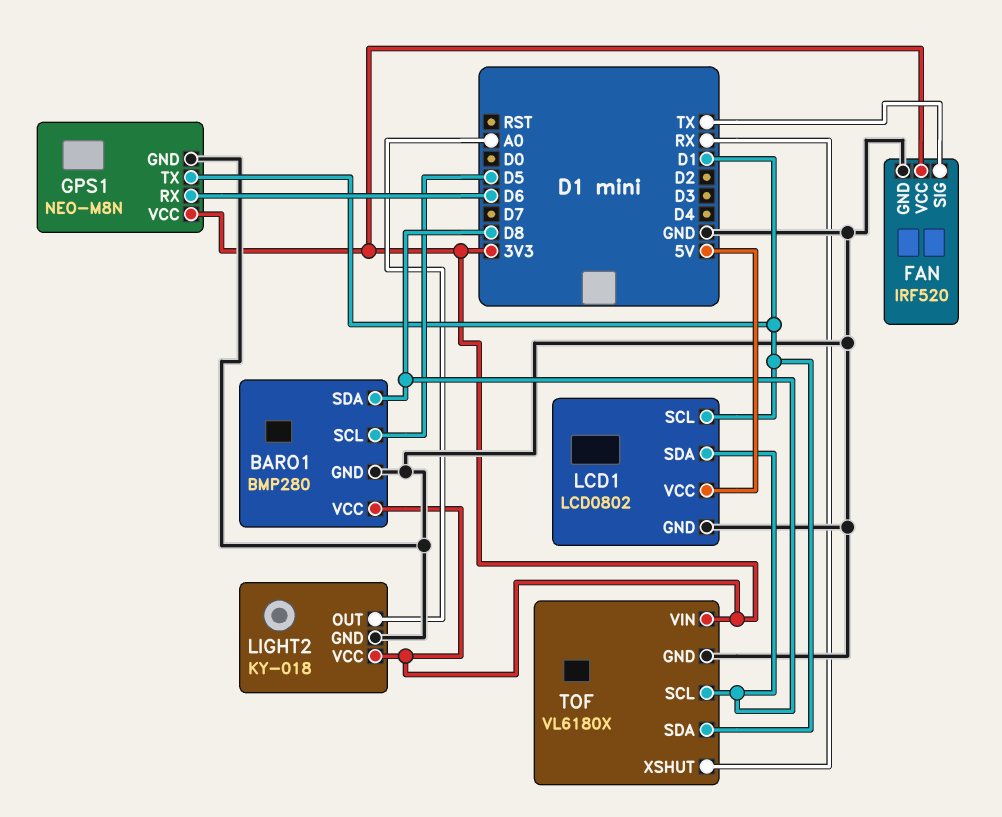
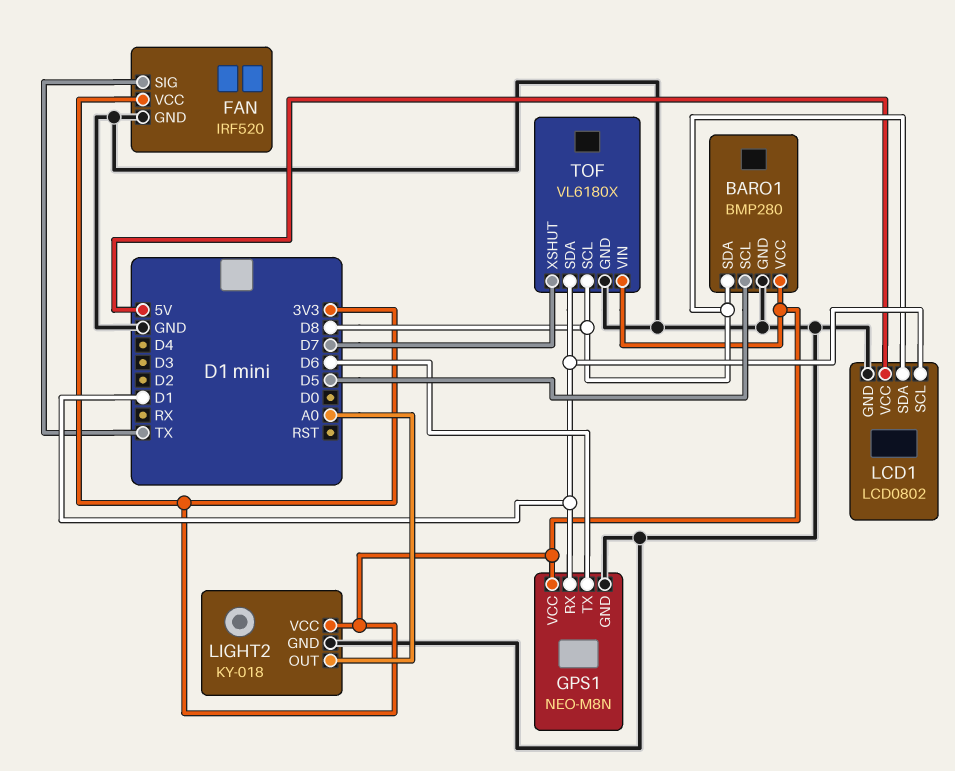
GPS1 pin RX: D6 -> D1
GPS1 pin TX: D1 -> D6
TOF pin XSHUT: RX -> D7

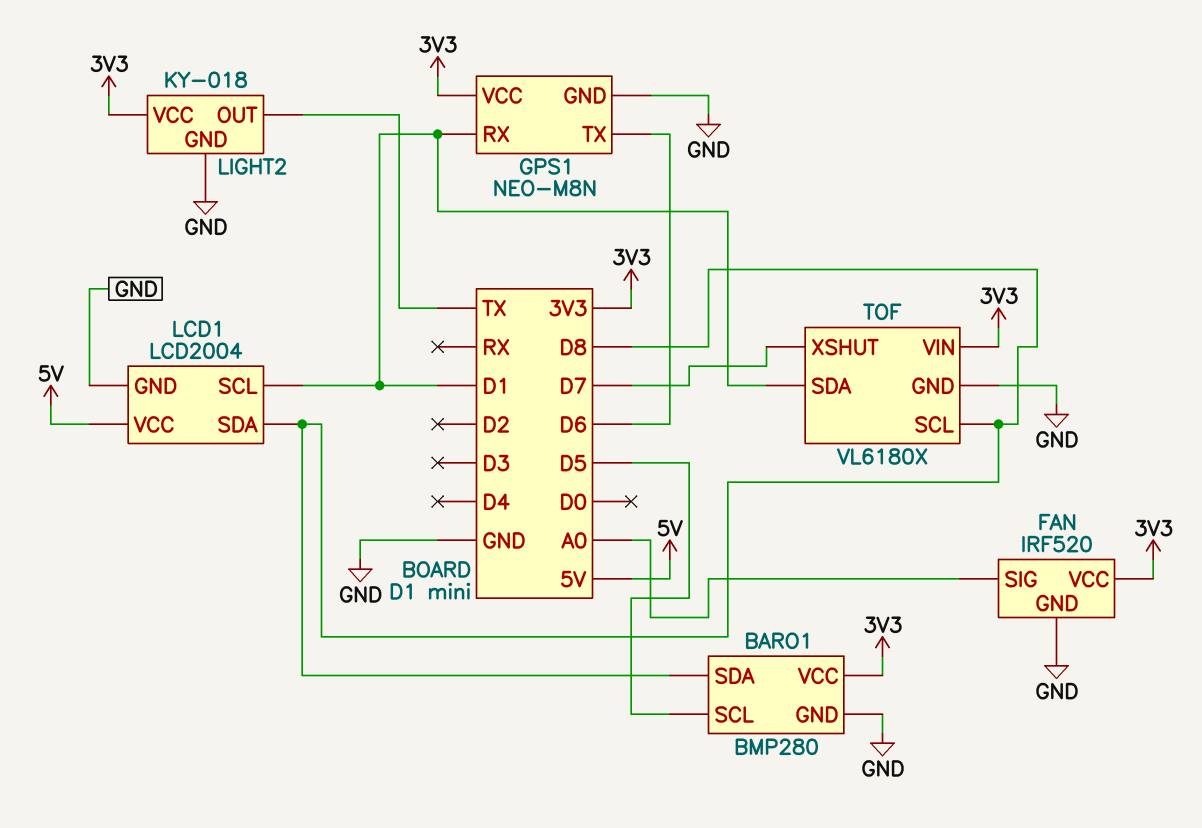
FAN pin SIG: TX -> A0
LCD1: LCD0802 -> LCD2004
LIGHT2 pin OUT: A0 -> TX

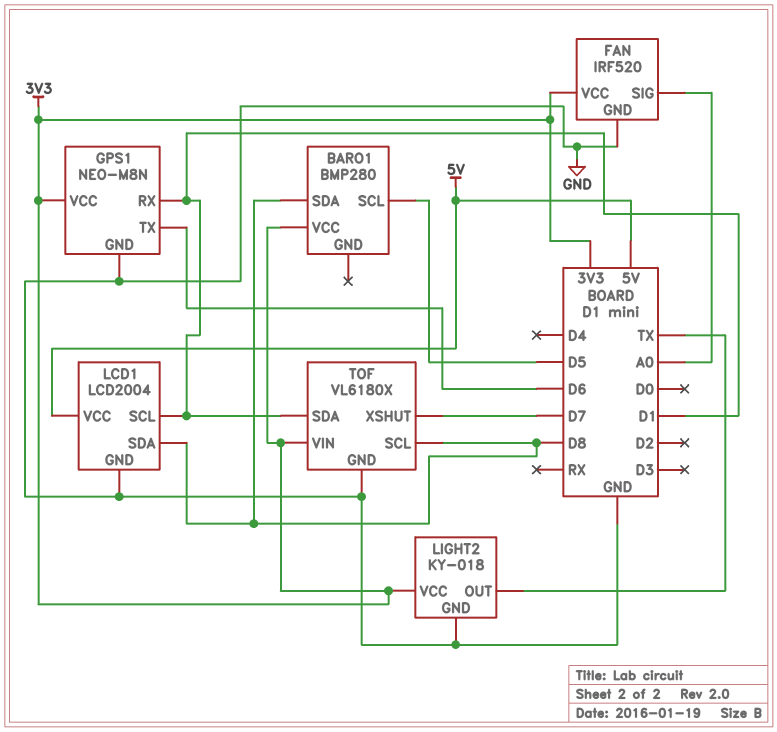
BARO1 pin GND: GND -> none

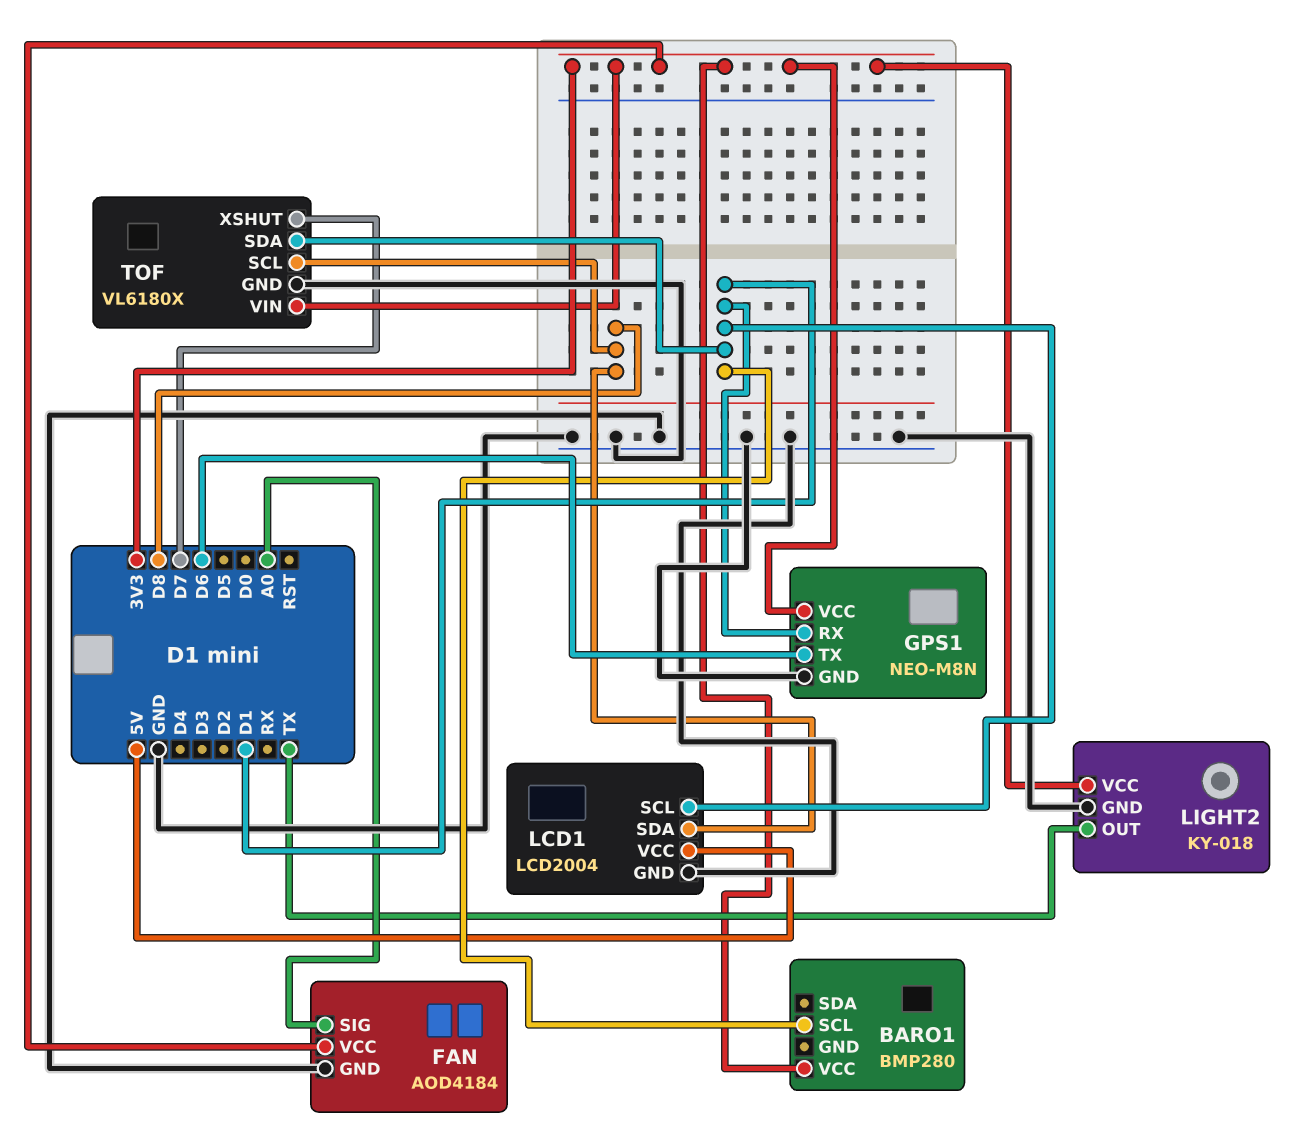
BARO1 pin SCL: D5 -> D1
BARO1 pin SDA: D8 -> none
FAN: IRF520 -> AOD4184

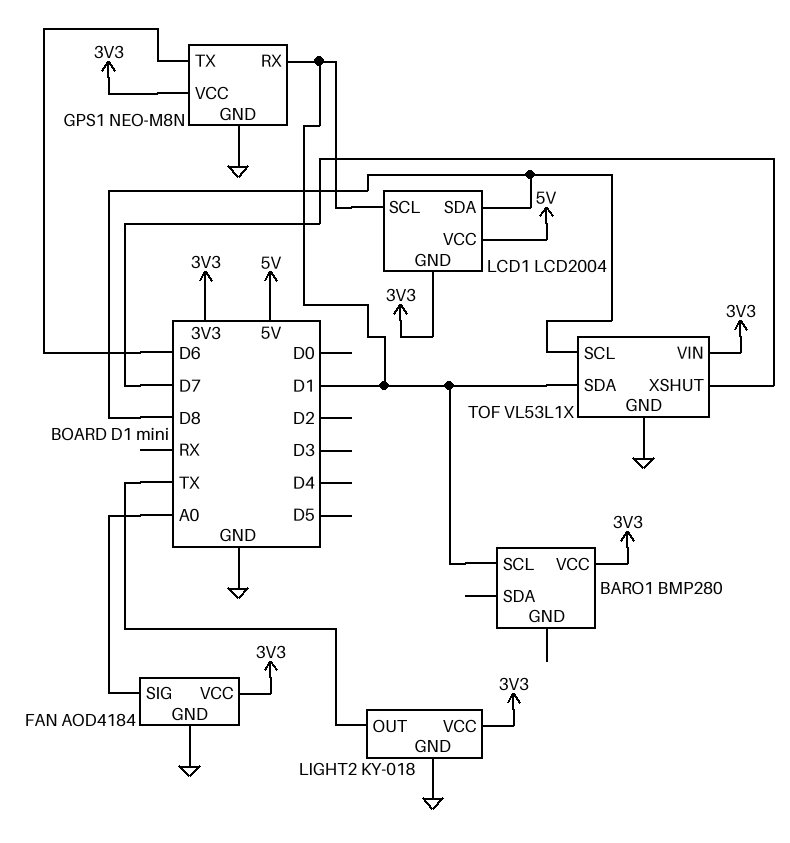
LCD1 pin GND: GND -> 3V3
TOF: VL6180X -> VL53L1X

